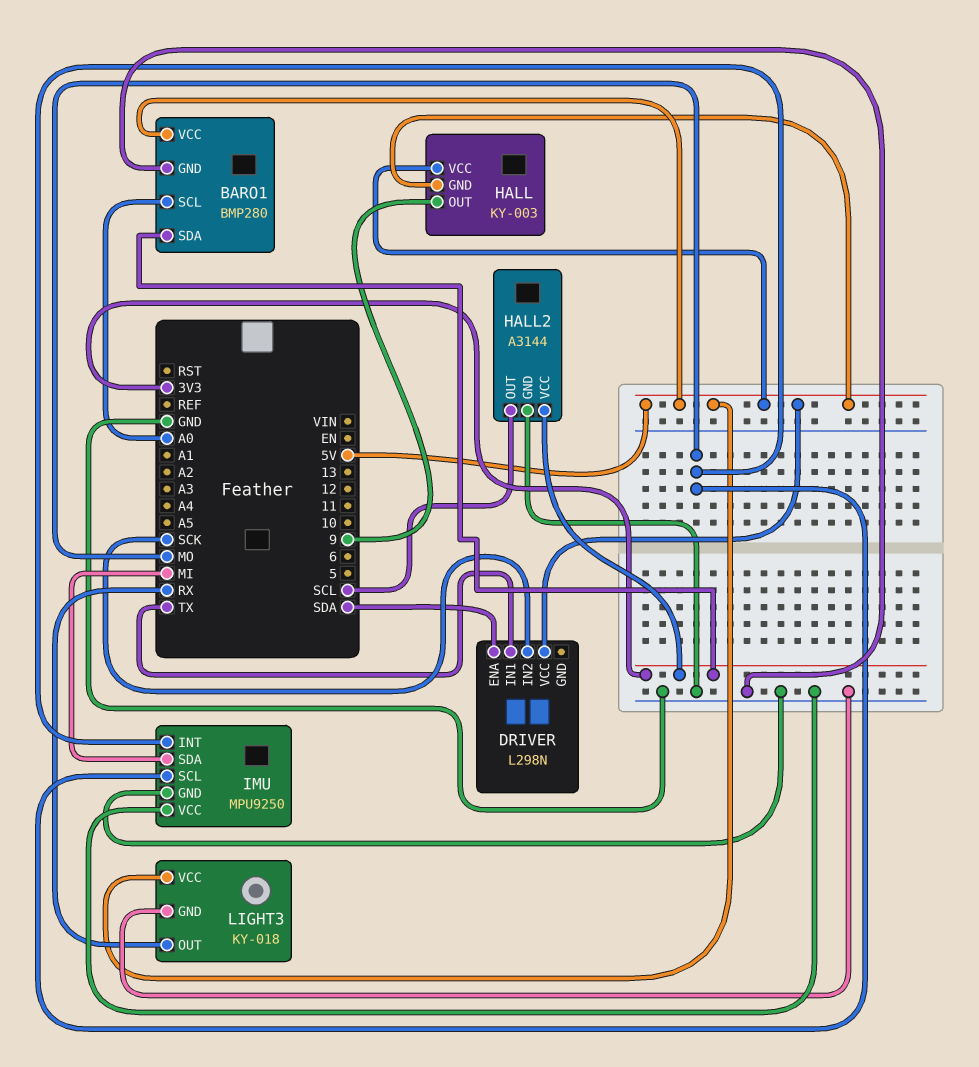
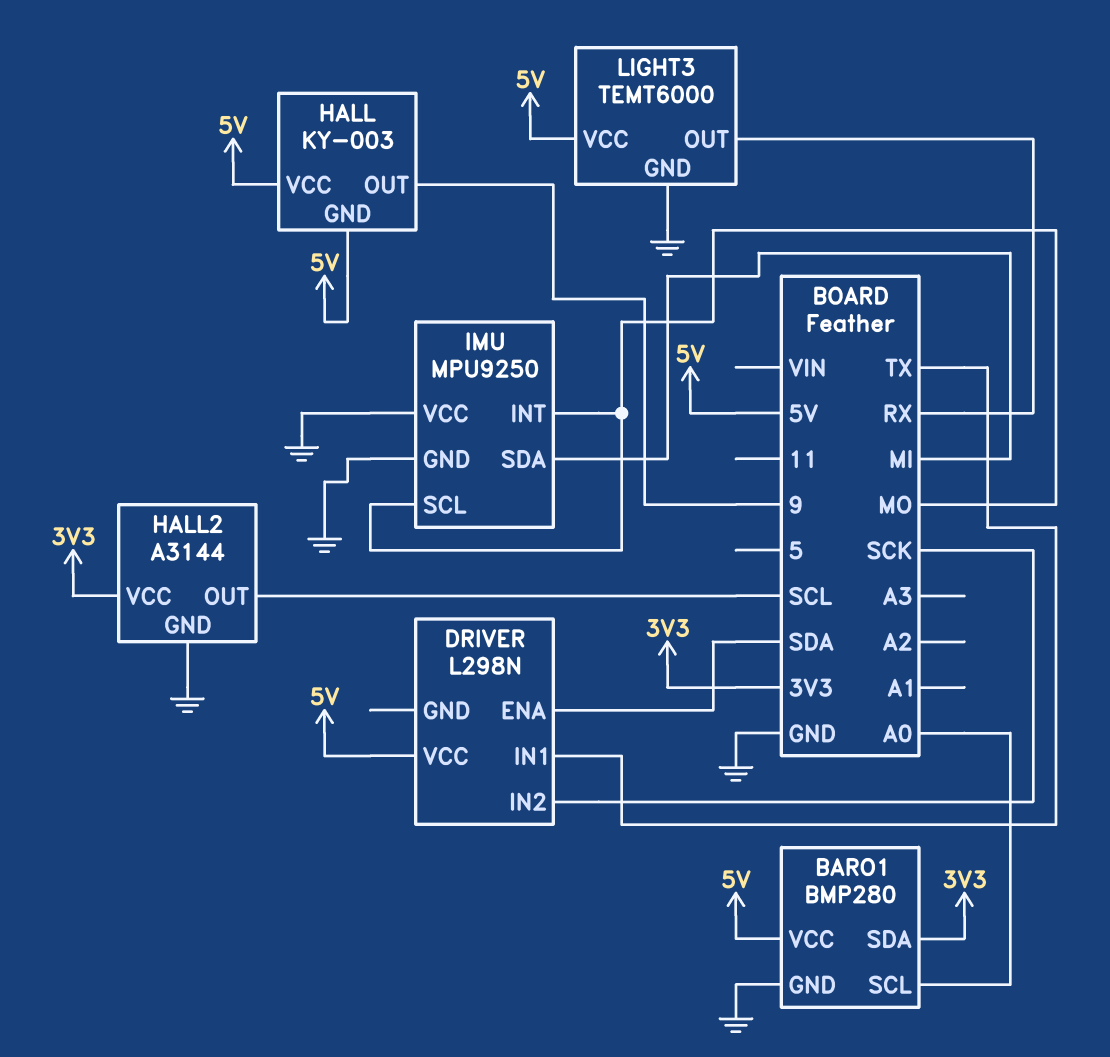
LIGHT3: KY-018 -> TEMT6000

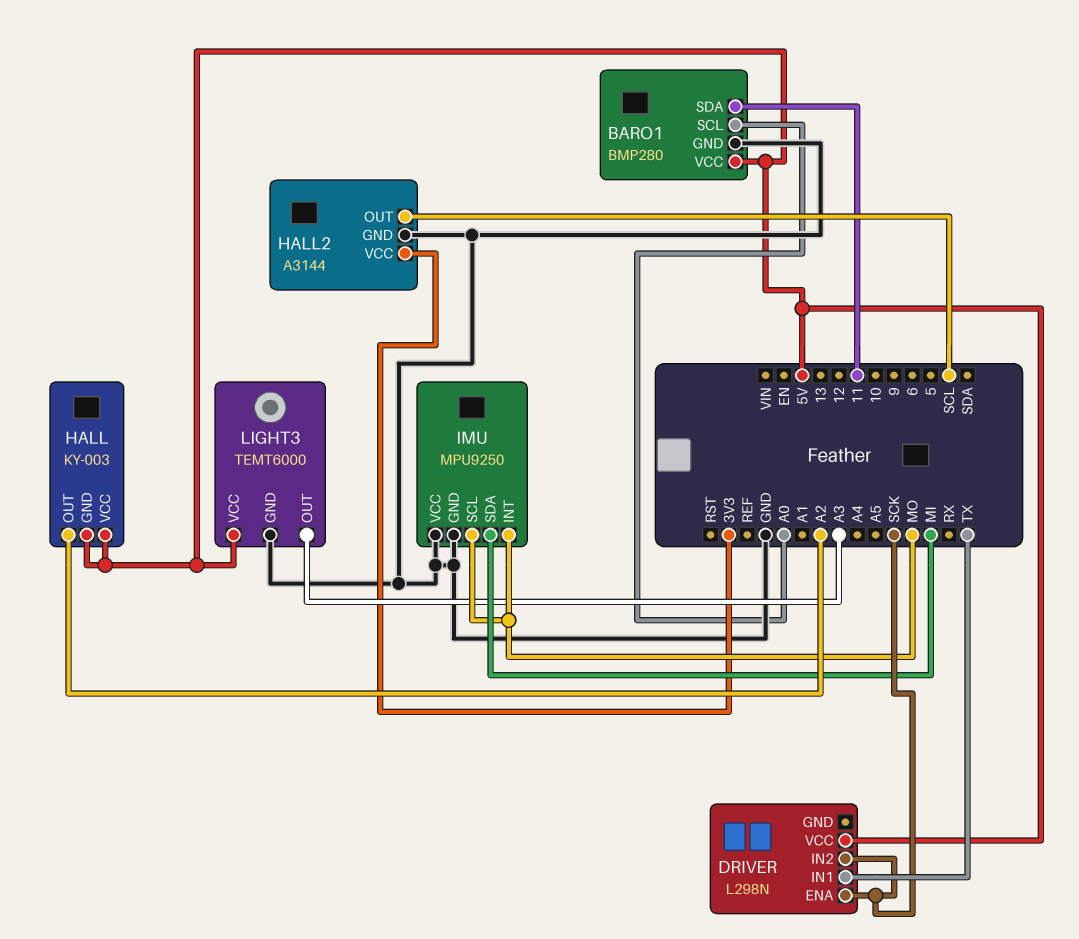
BARO1 pin SDA: 3V3 -> 11
DRIVER pin ENA: SDA -> SCK
HALL pin OUT: 9 -> A2
LIGHT3 pin OUT: RX -> A3

